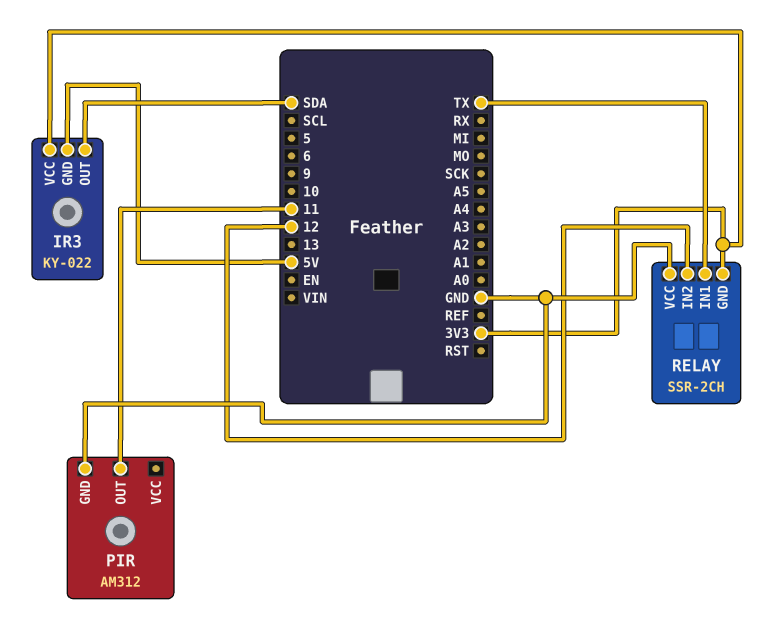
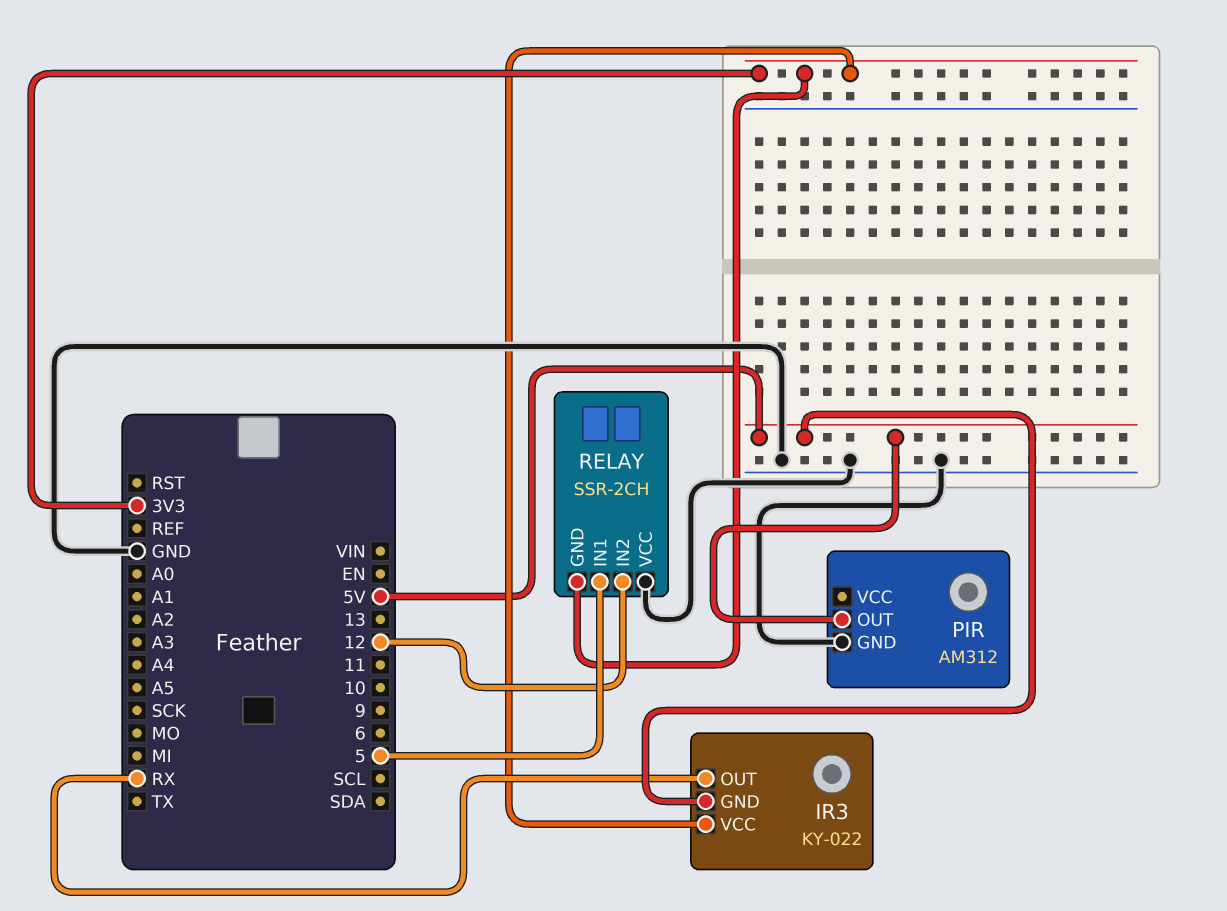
IR3 pin OUT: SDA -> RX
PIR pin OUT: 11 -> 5V
RELAY pin IN1: TX -> 5

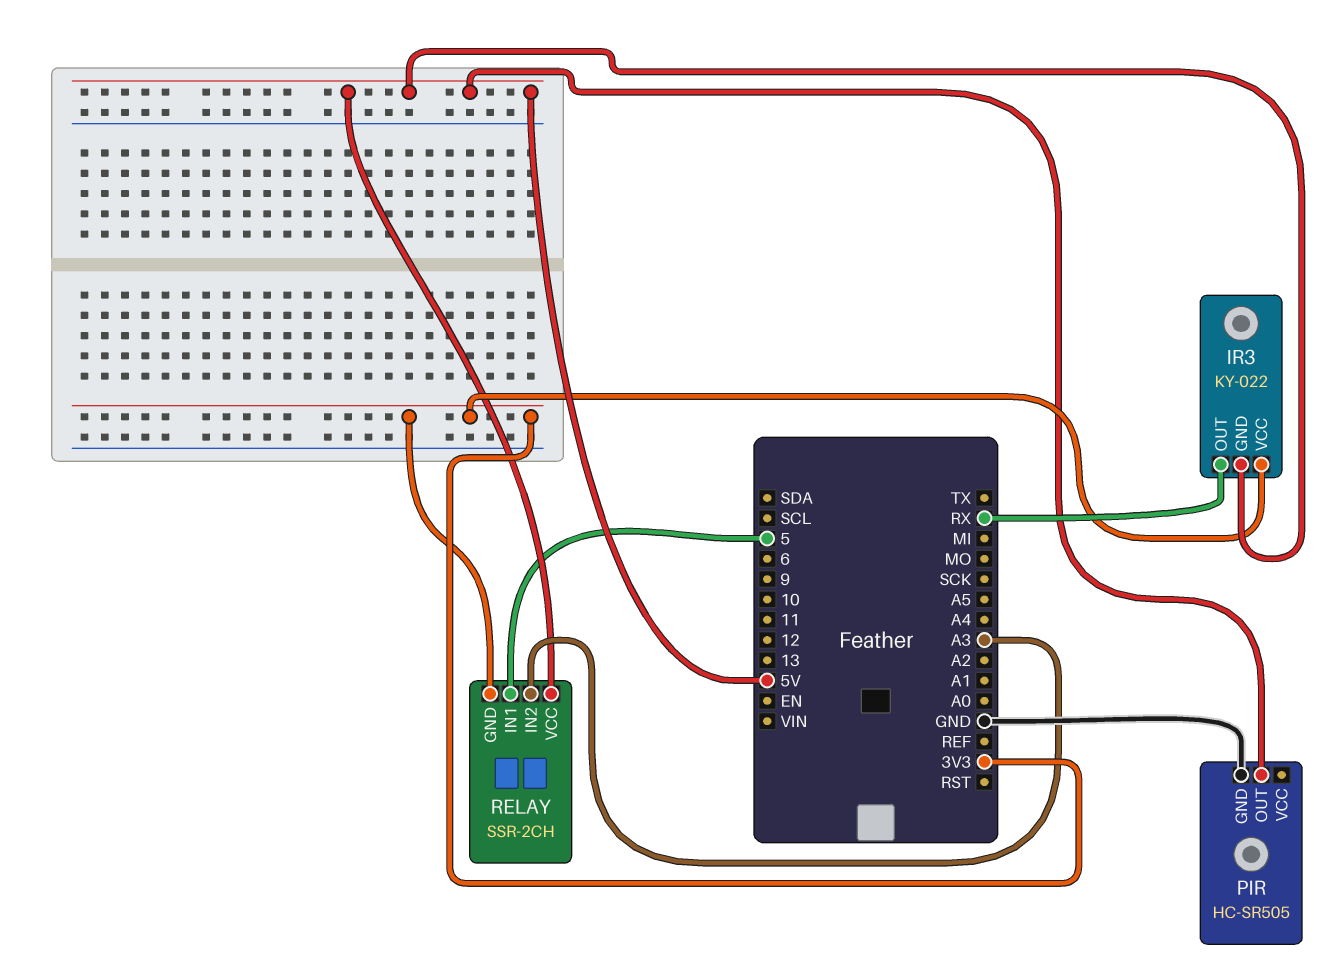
PIR: AM312 -> HC-SR505
RELAY pin IN2: 12 -> A3
RELAY pin VCC: GND -> 5V

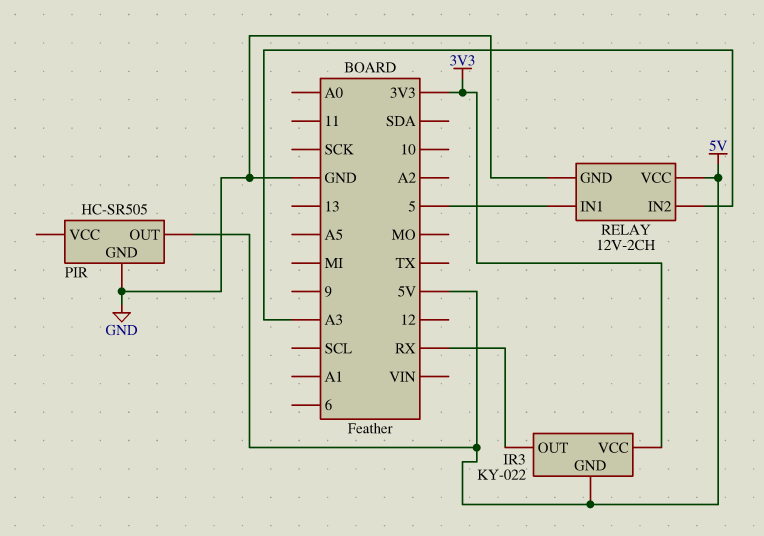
RELAY: SSR-2CH -> 12V-2CH
RELAY pin GND: 3V3 -> GND

